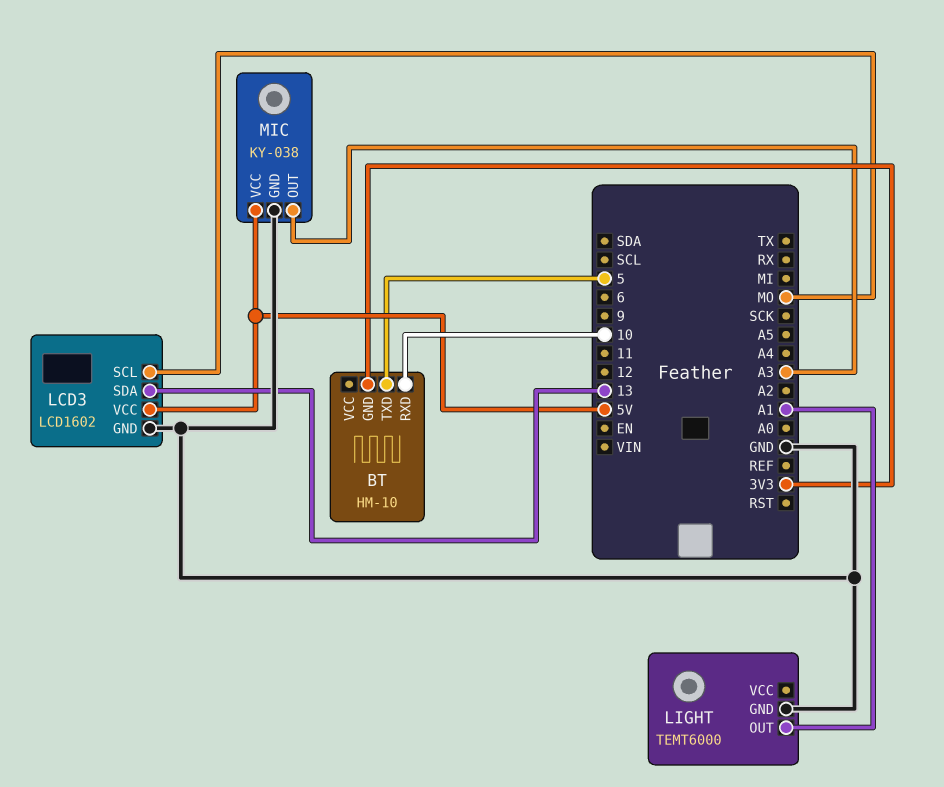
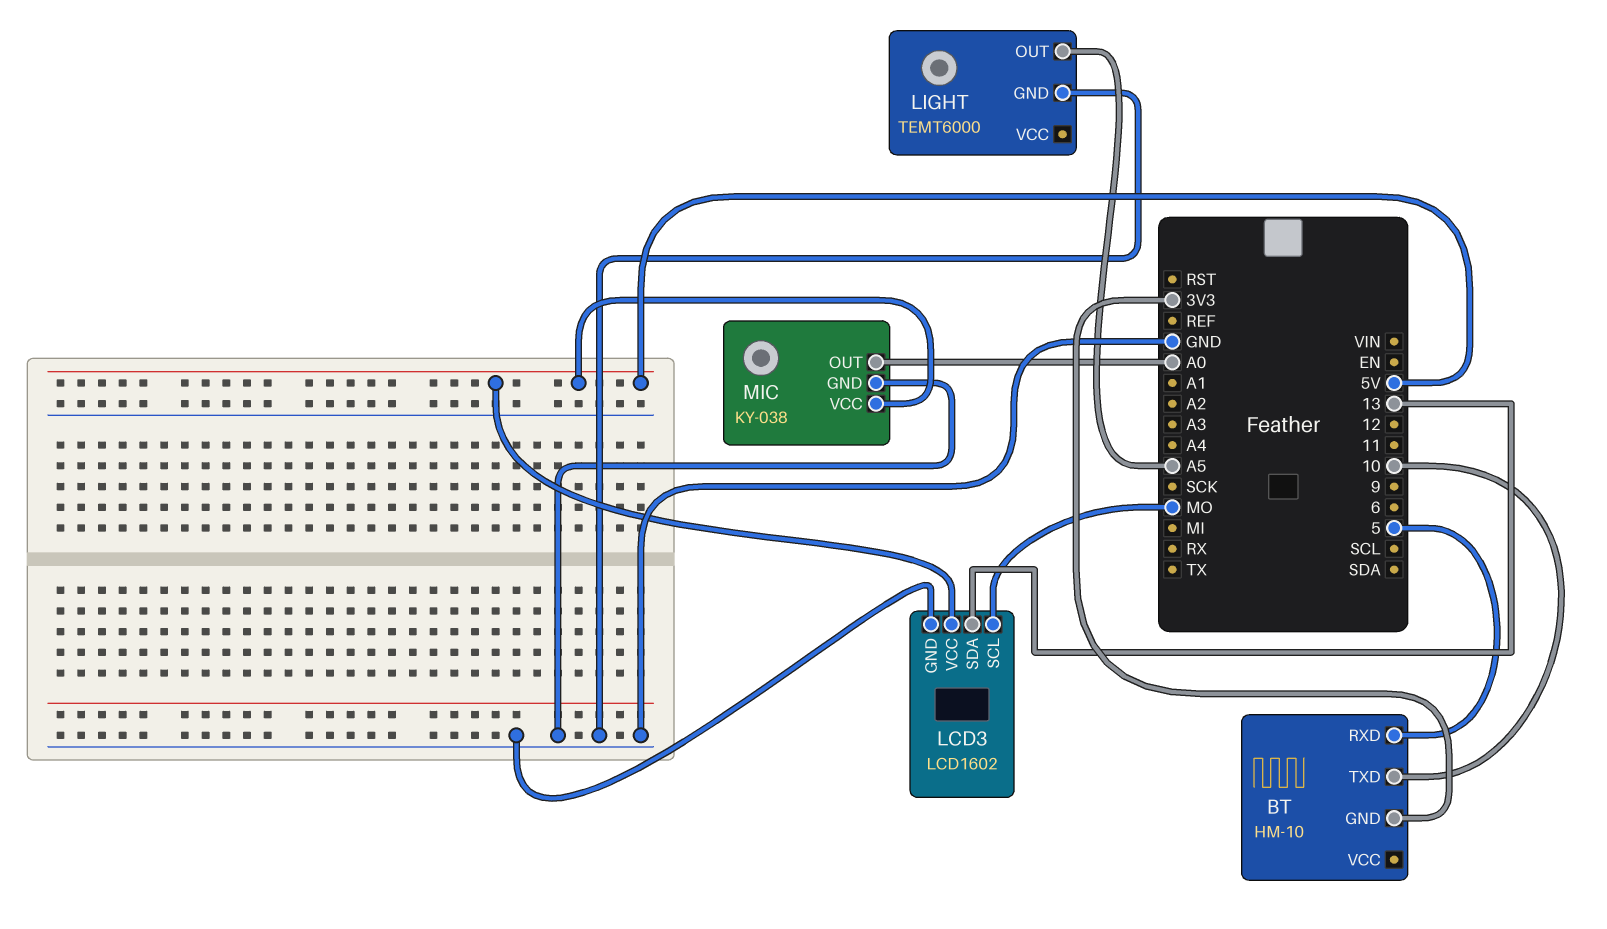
BT pin RXD: 10 -> 5
BT pin TXD: 5 -> 10
LIGHT pin OUT: A1 -> A5
MIC pin OUT: A3 -> A0

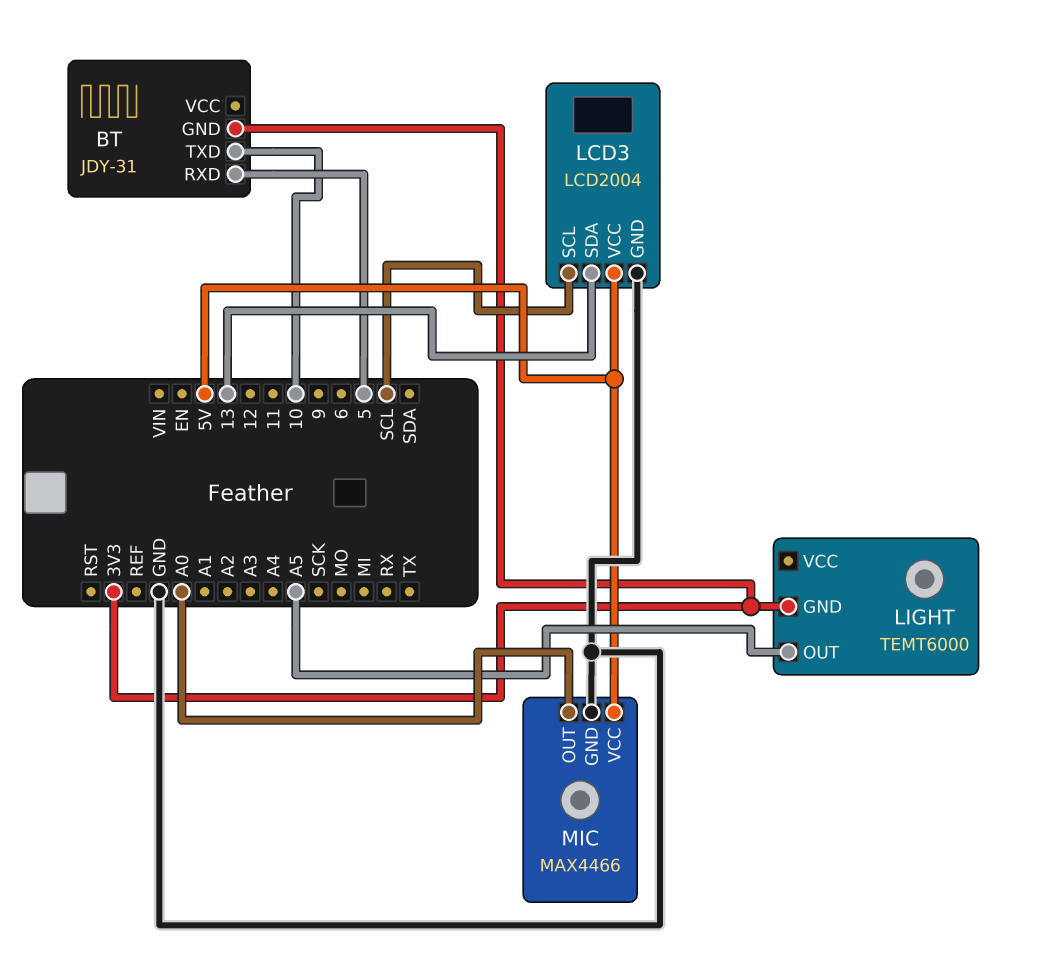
BT: HM-10 -> JDY-31
LCD3: LCD1602 -> LCD2004
LCD3 pin SCL: MO -> SCL
LIGHT pin GND: GND -> 3V3
MIC: KY-038 -> MAX4466

